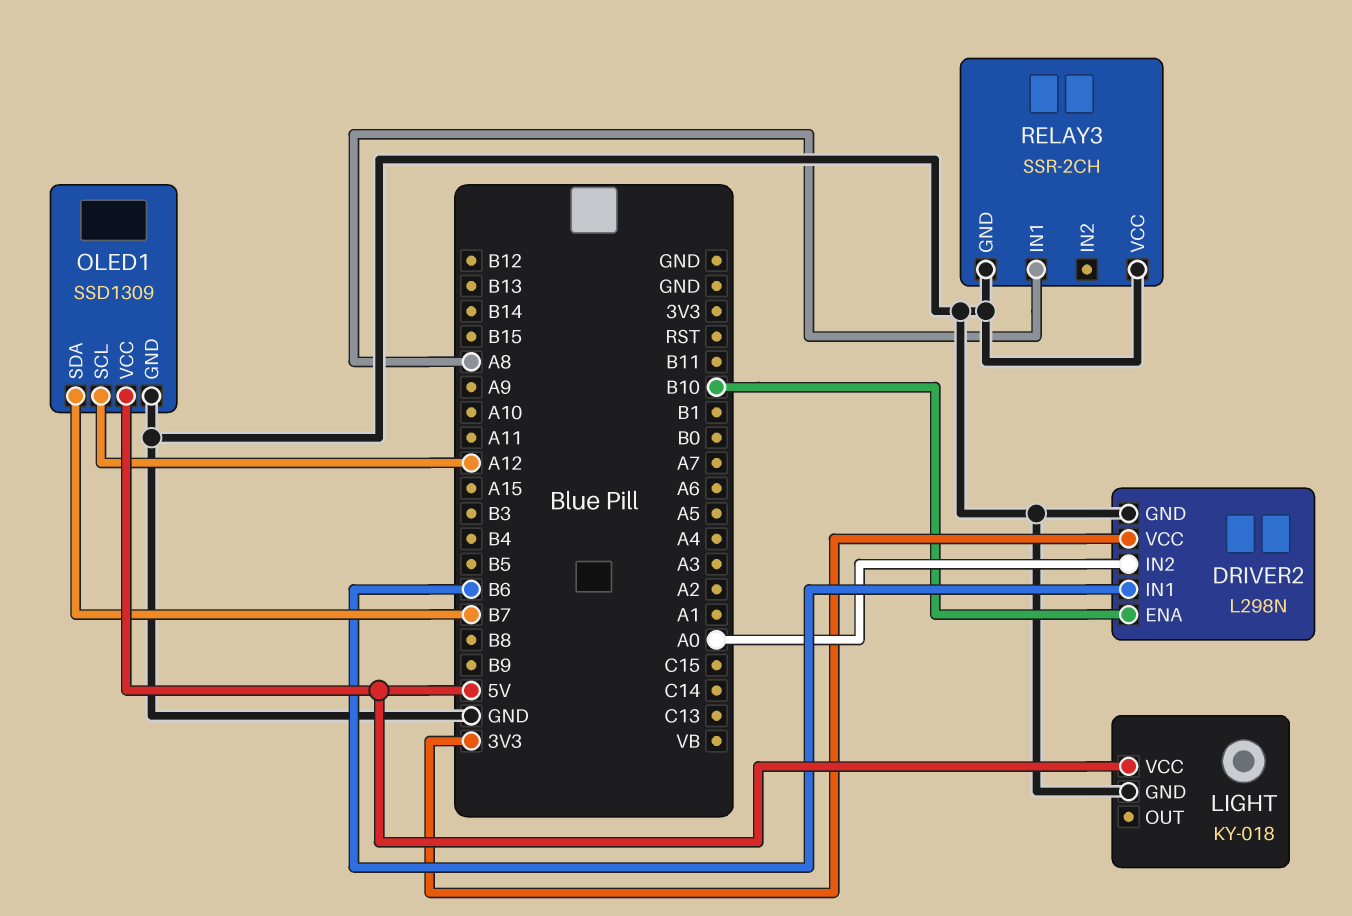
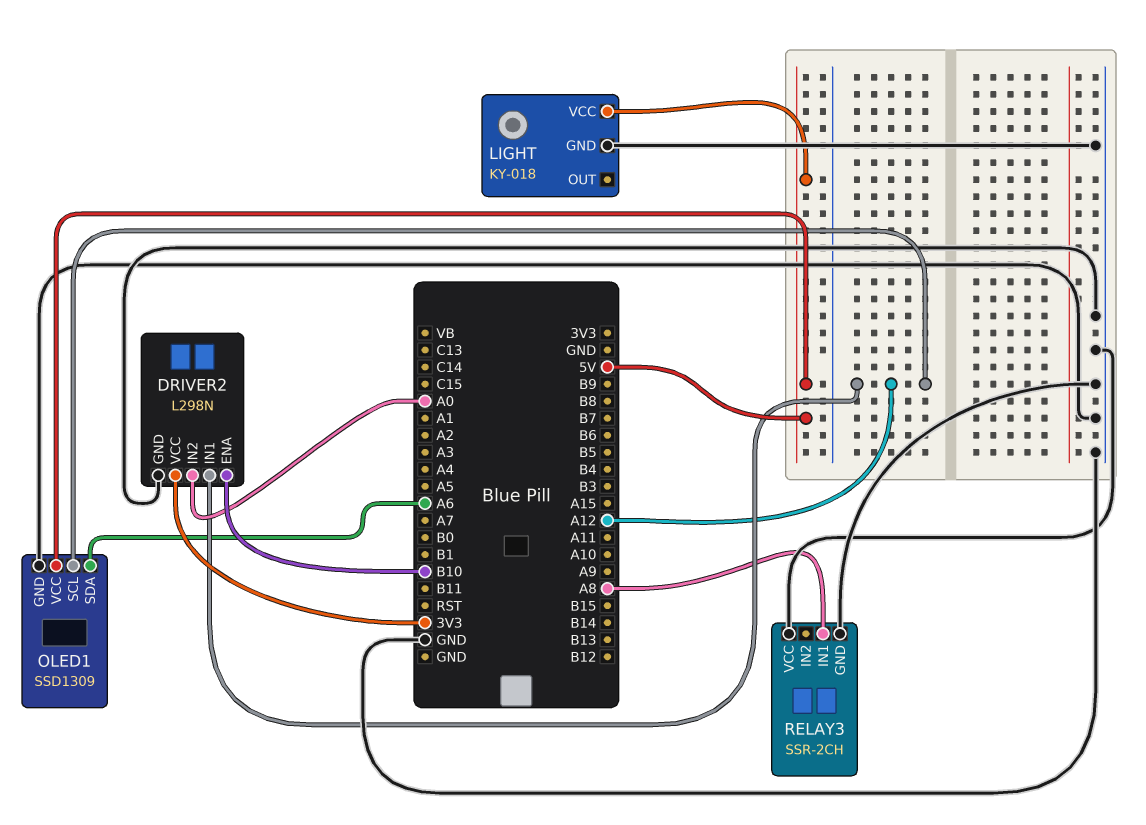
DRIVER2 pin IN1: B6 -> A12
OLED1 pin SDA: B7 -> A6

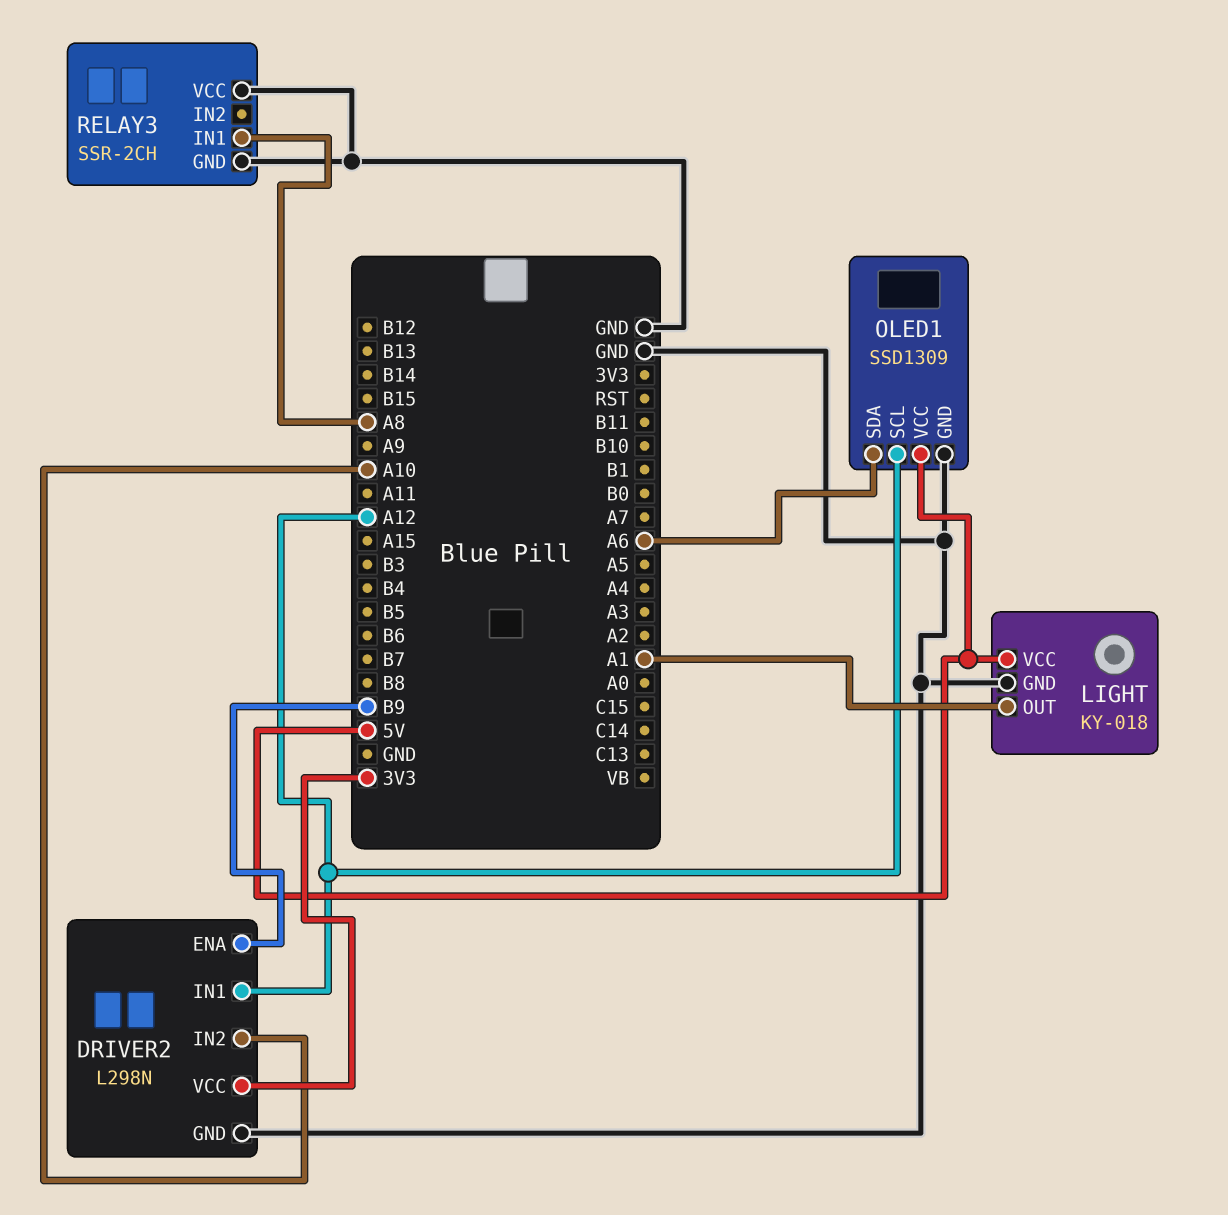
DRIVER2 pin ENA: B10 -> B9
DRIVER2 pin IN2: A0 -> A10
LIGHT pin OUT: none -> A1

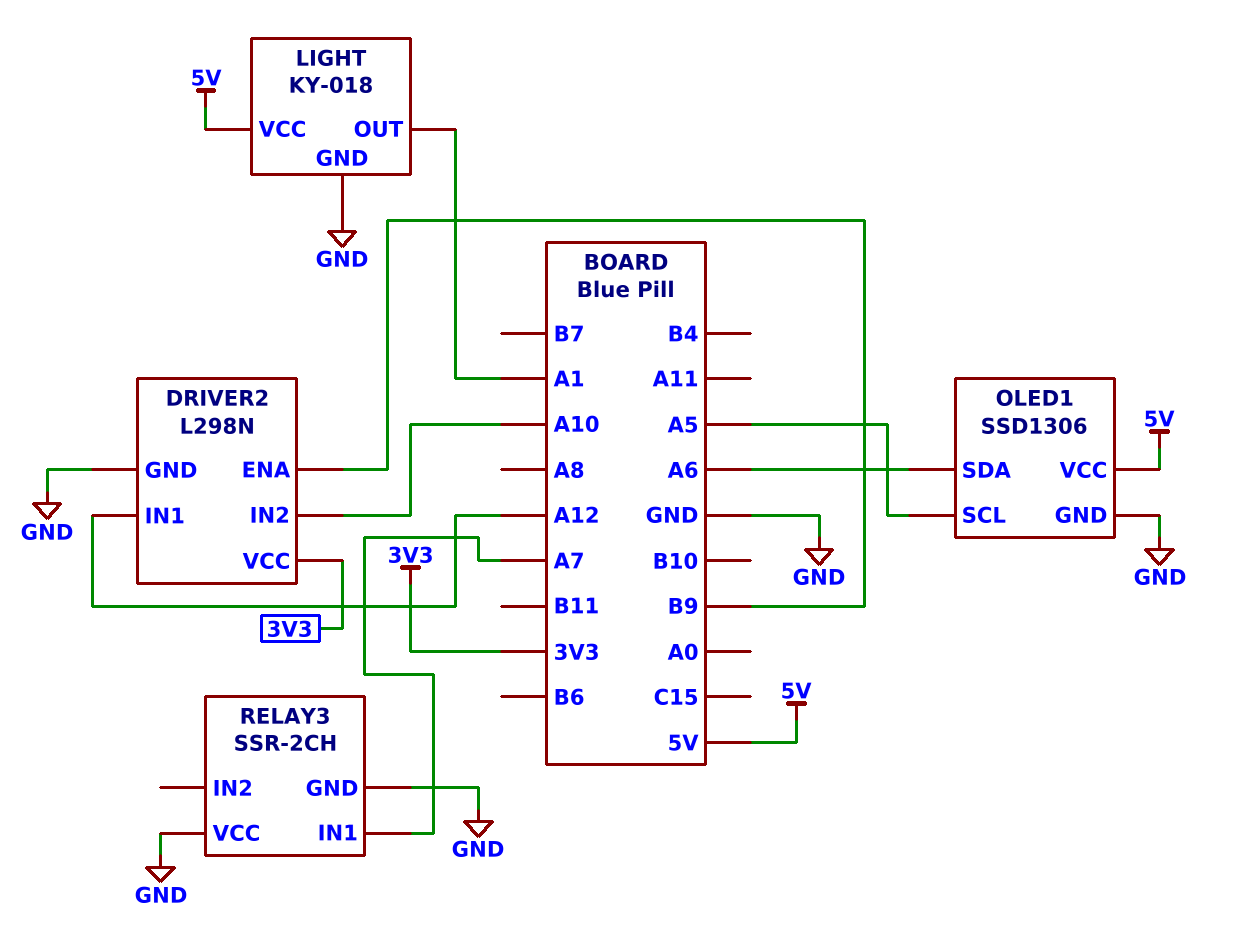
OLED1: SSD1309 -> SSD1306
OLED1 pin SCL: A12 -> A5
RELAY3 pin IN1: A8 -> A7

